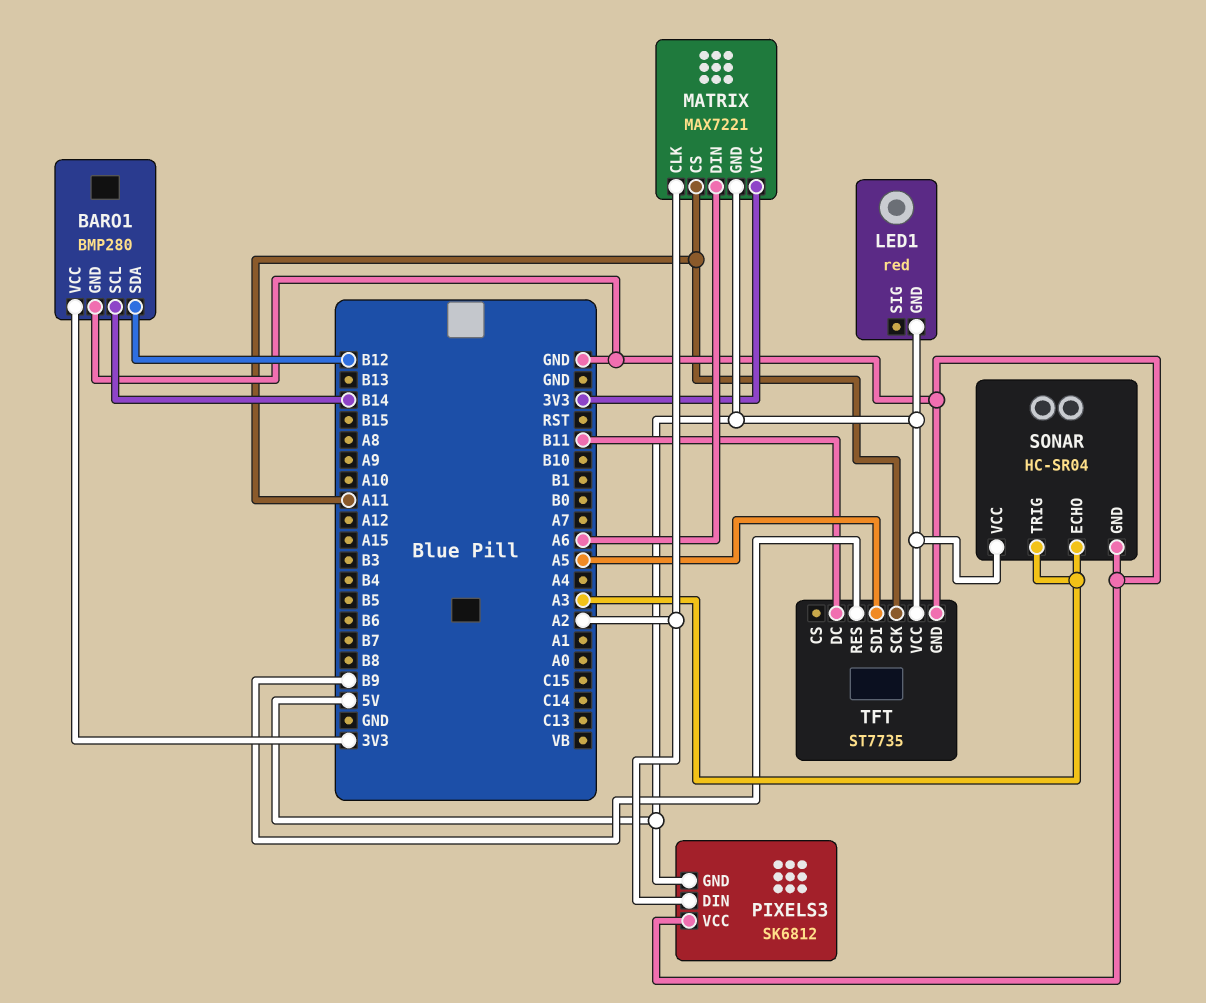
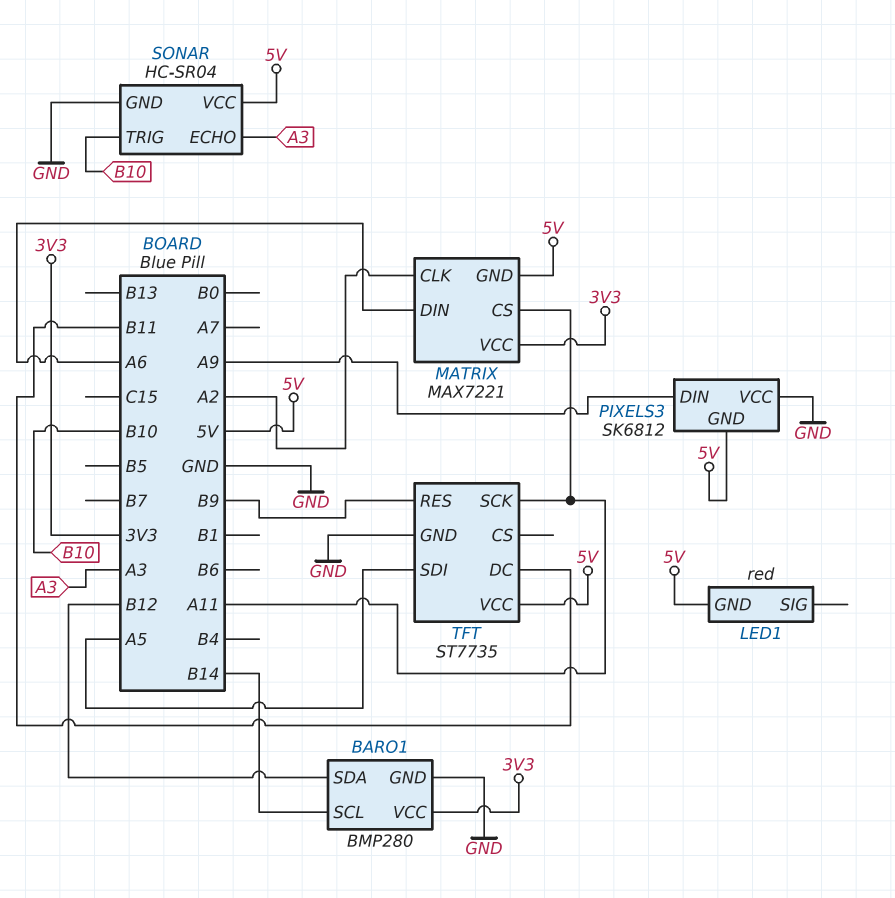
PIXELS3 pin DIN: A2 -> A9
SONAR pin TRIG: A3 -> B10

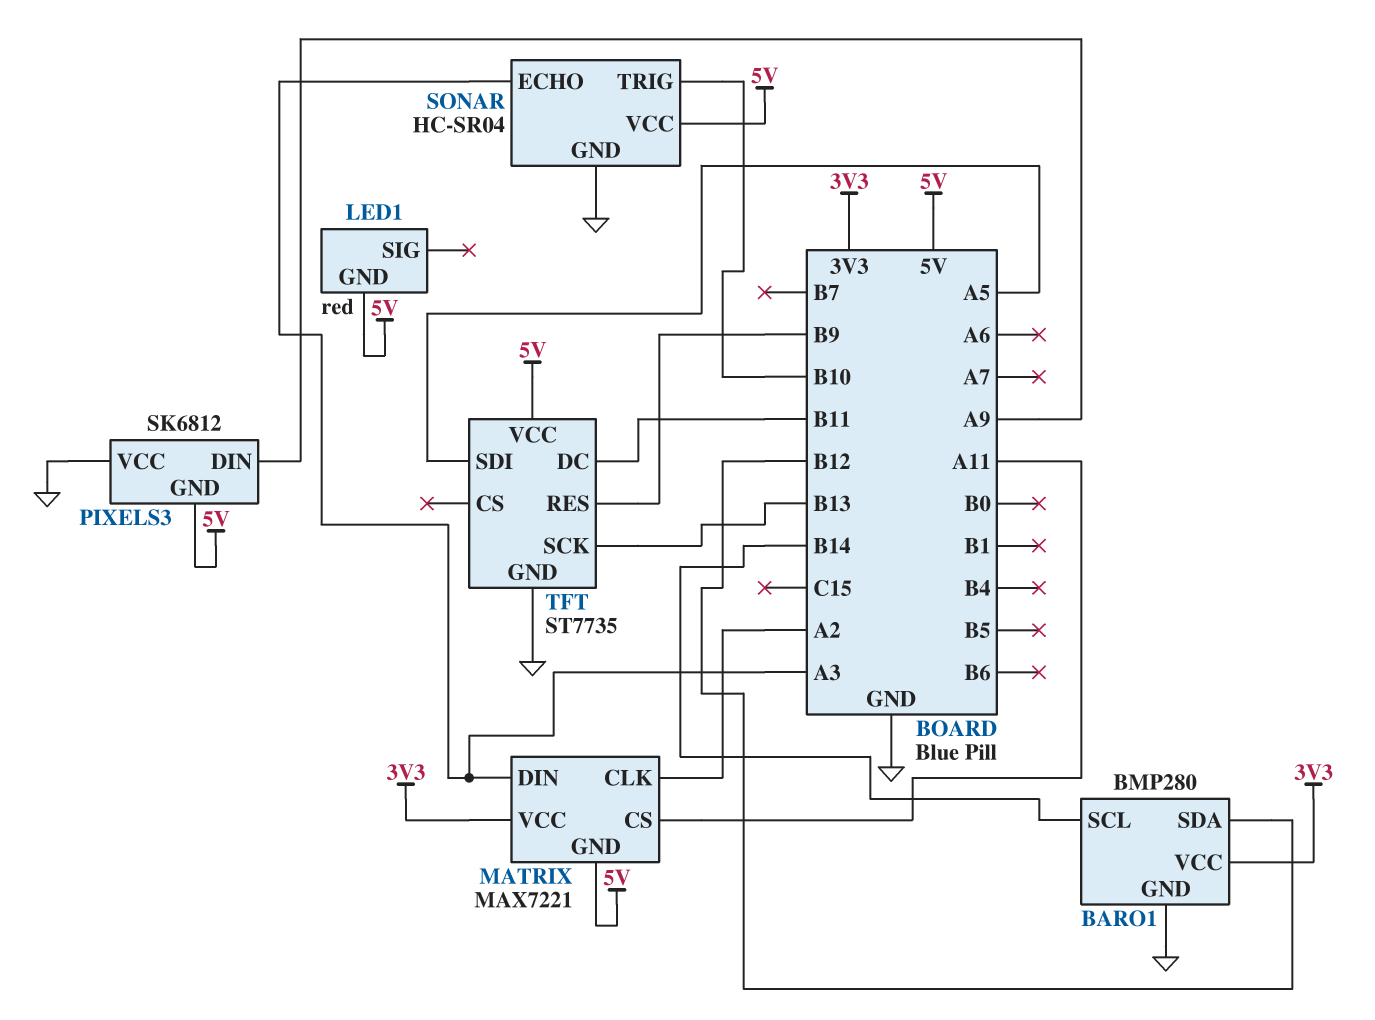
MATRIX pin DIN: A6 -> A3
TFT pin SCK: A11 -> B13

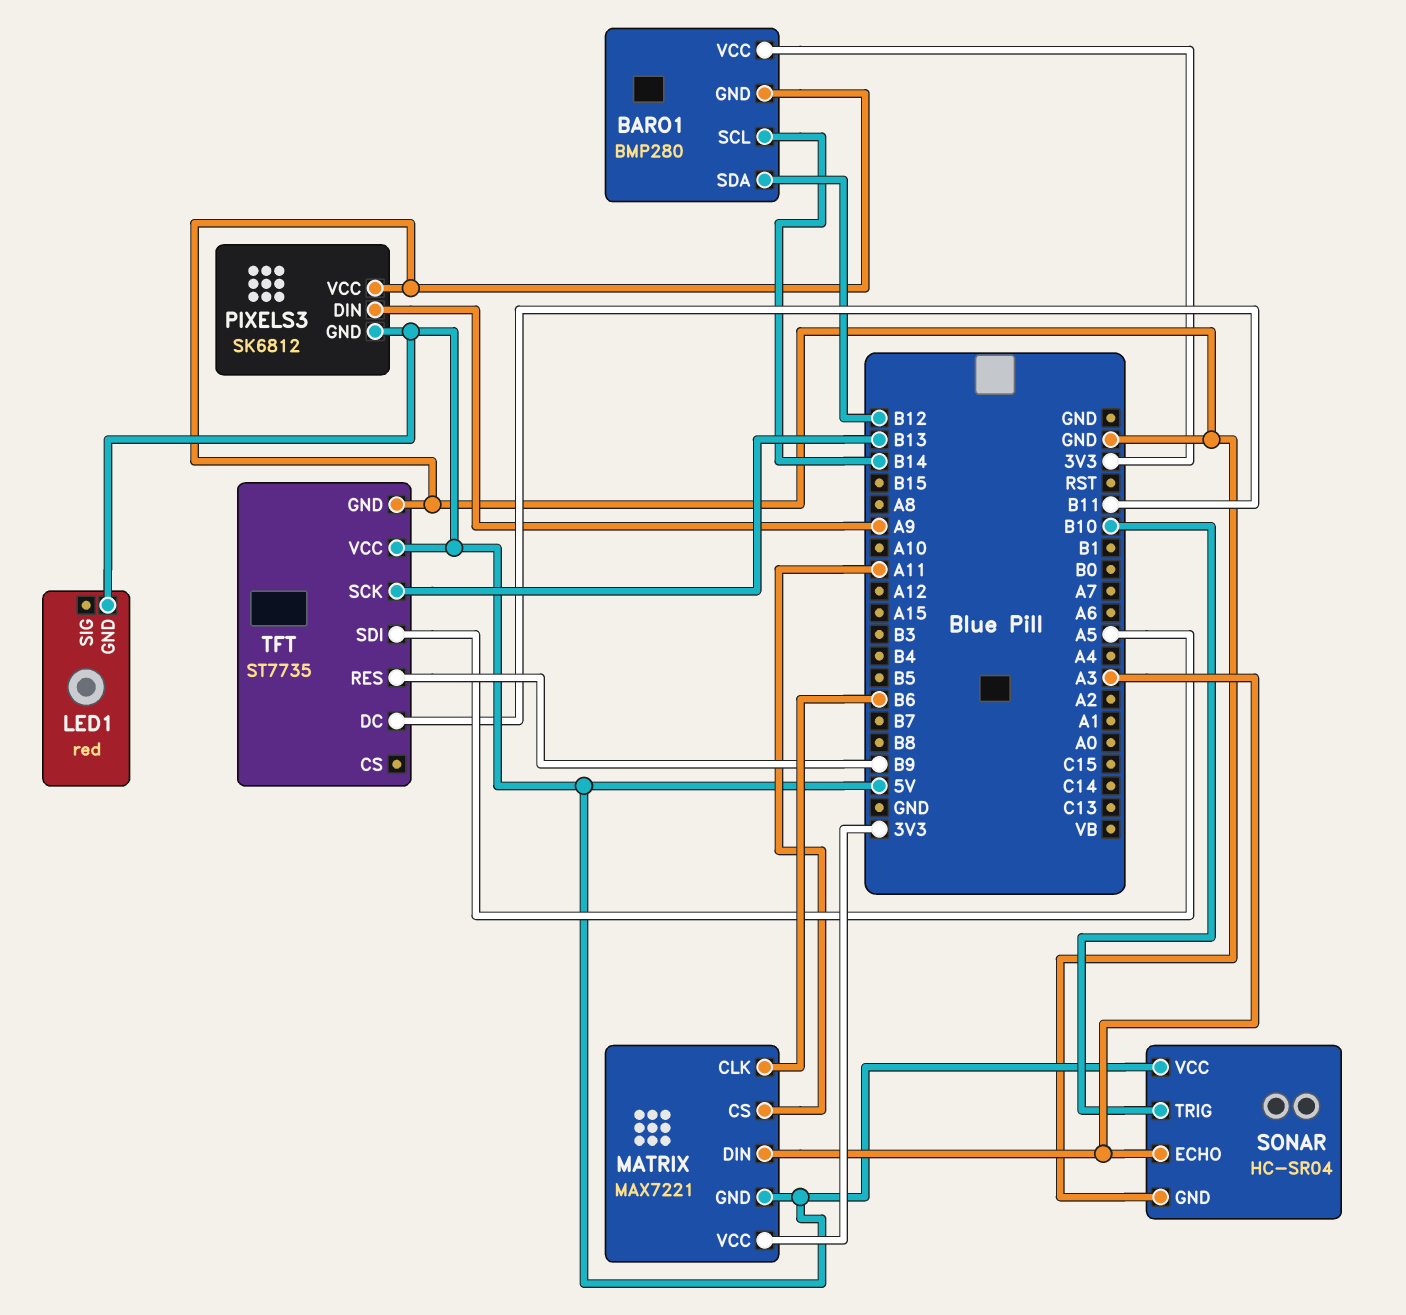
MATRIX pin CLK: A2 -> B6

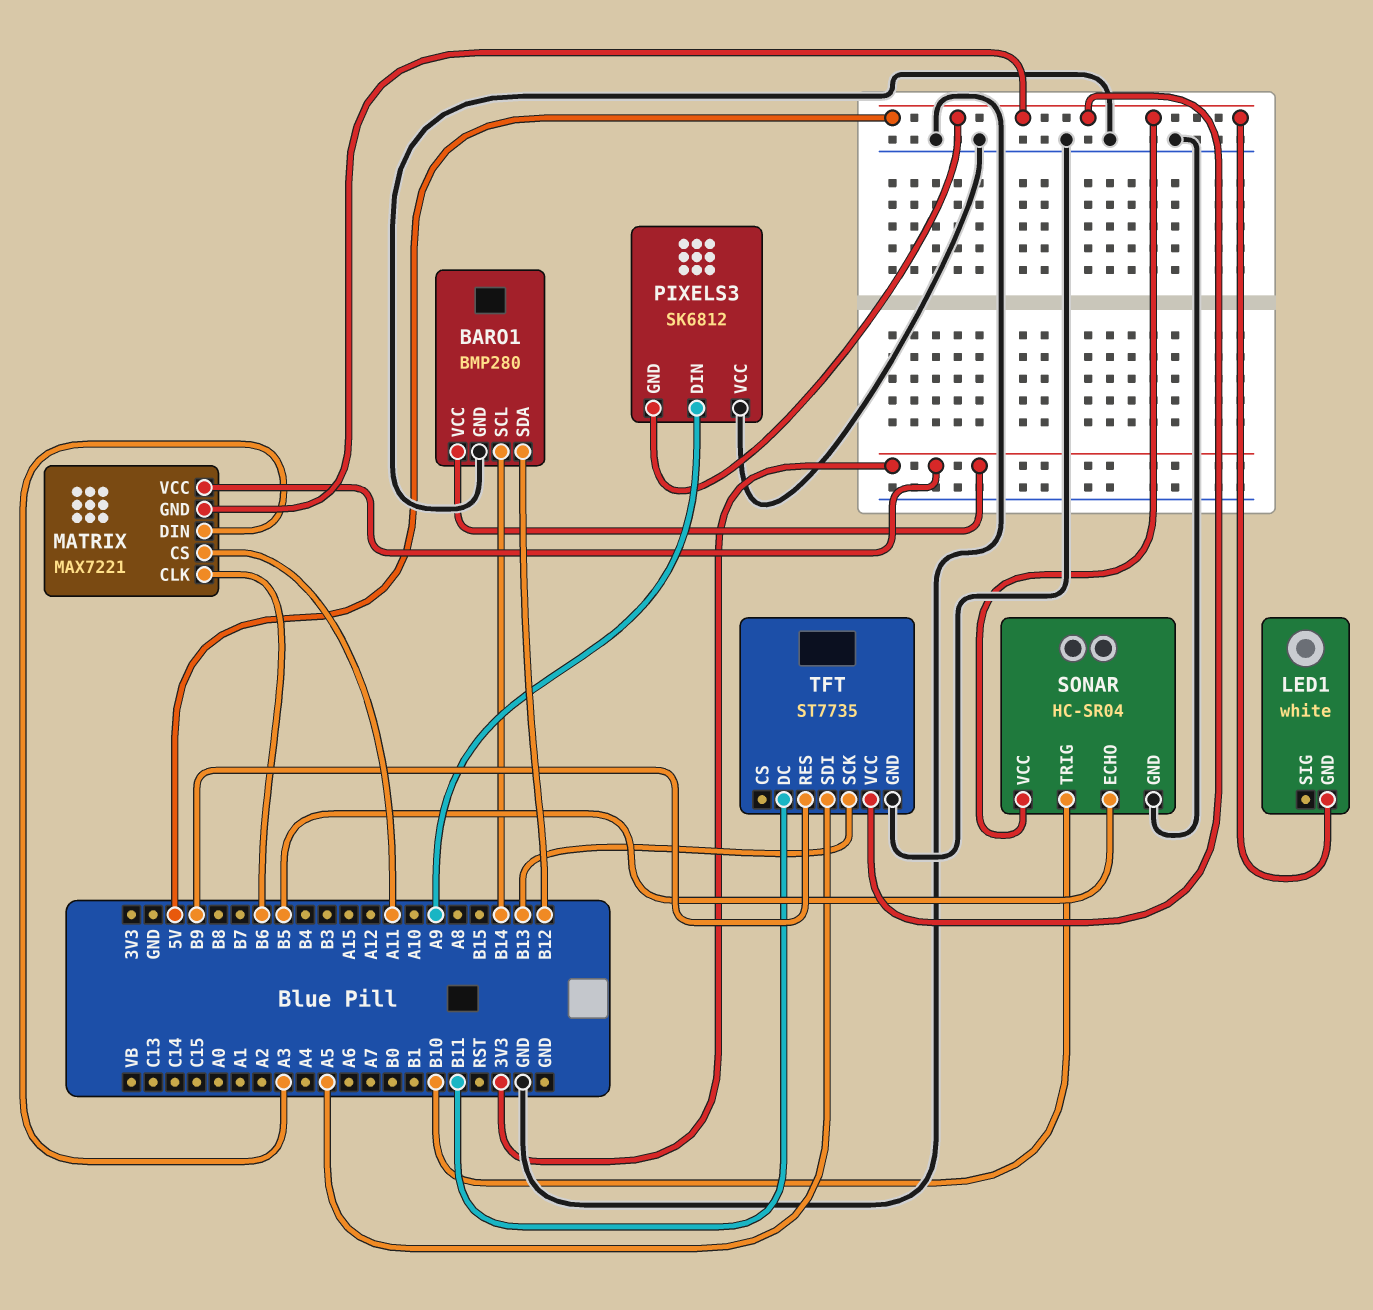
LED1: red -> white
SONAR pin ECHO: A3 -> B5

